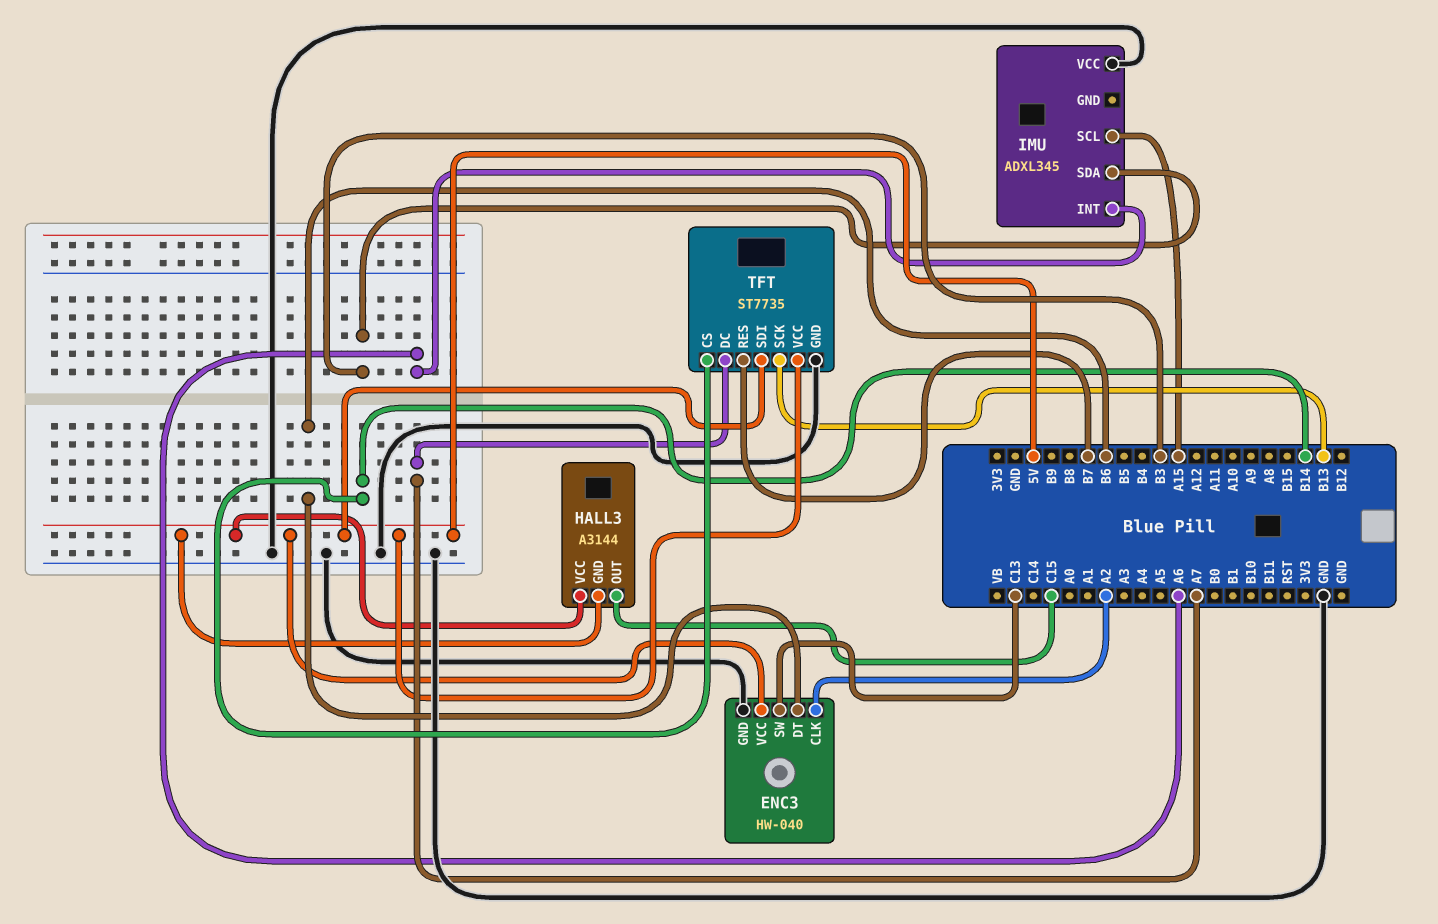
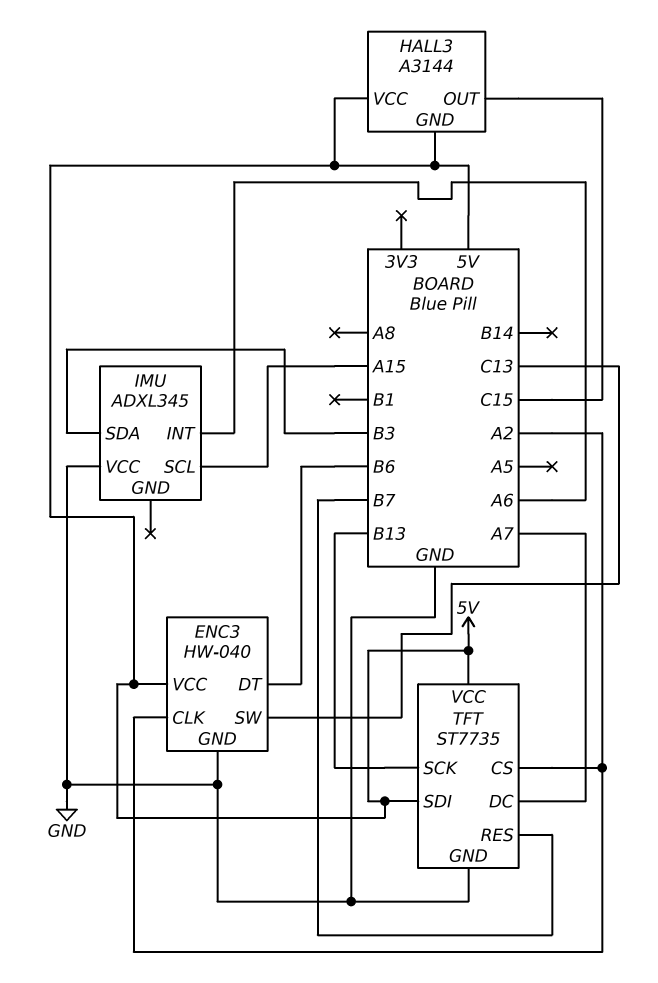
TFT pin CS: B14 -> A2

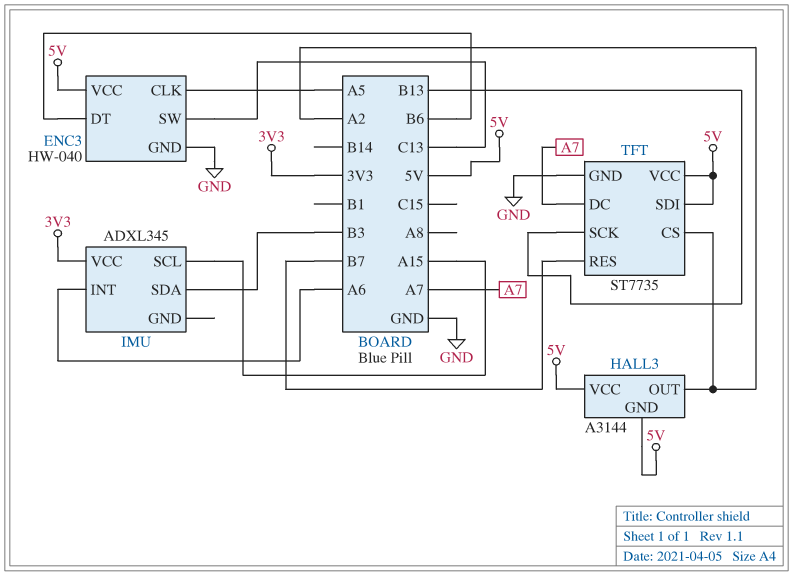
ENC3 pin CLK: A2 -> A5
HALL3 pin OUT: C15 -> A2
IMU pin VCC: GND -> 3V3

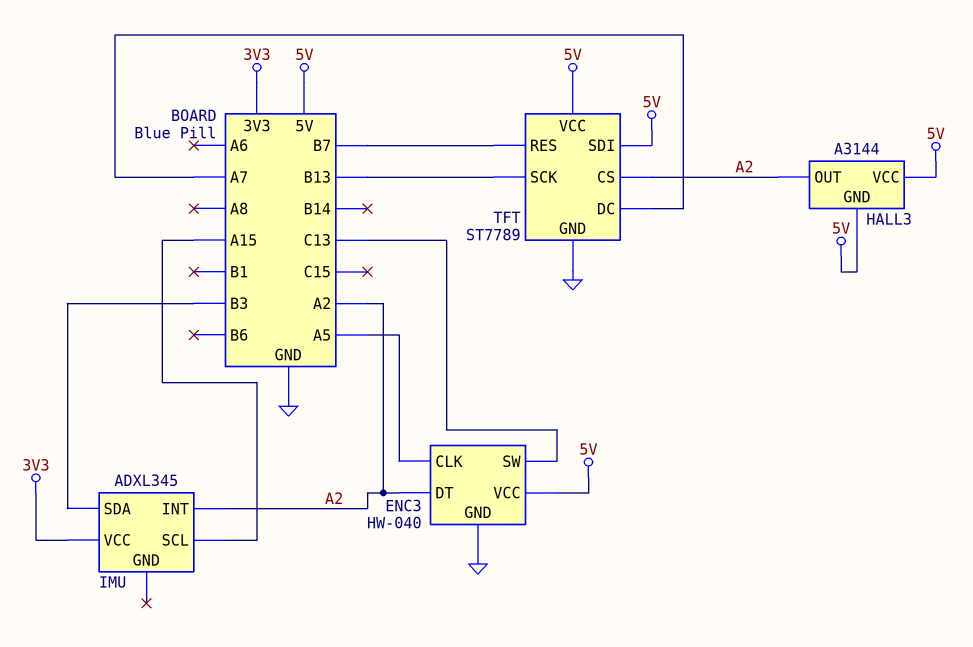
ENC3 pin DT: B6 -> A2
IMU pin INT: A6 -> A2
TFT: ST7735 -> ST7789

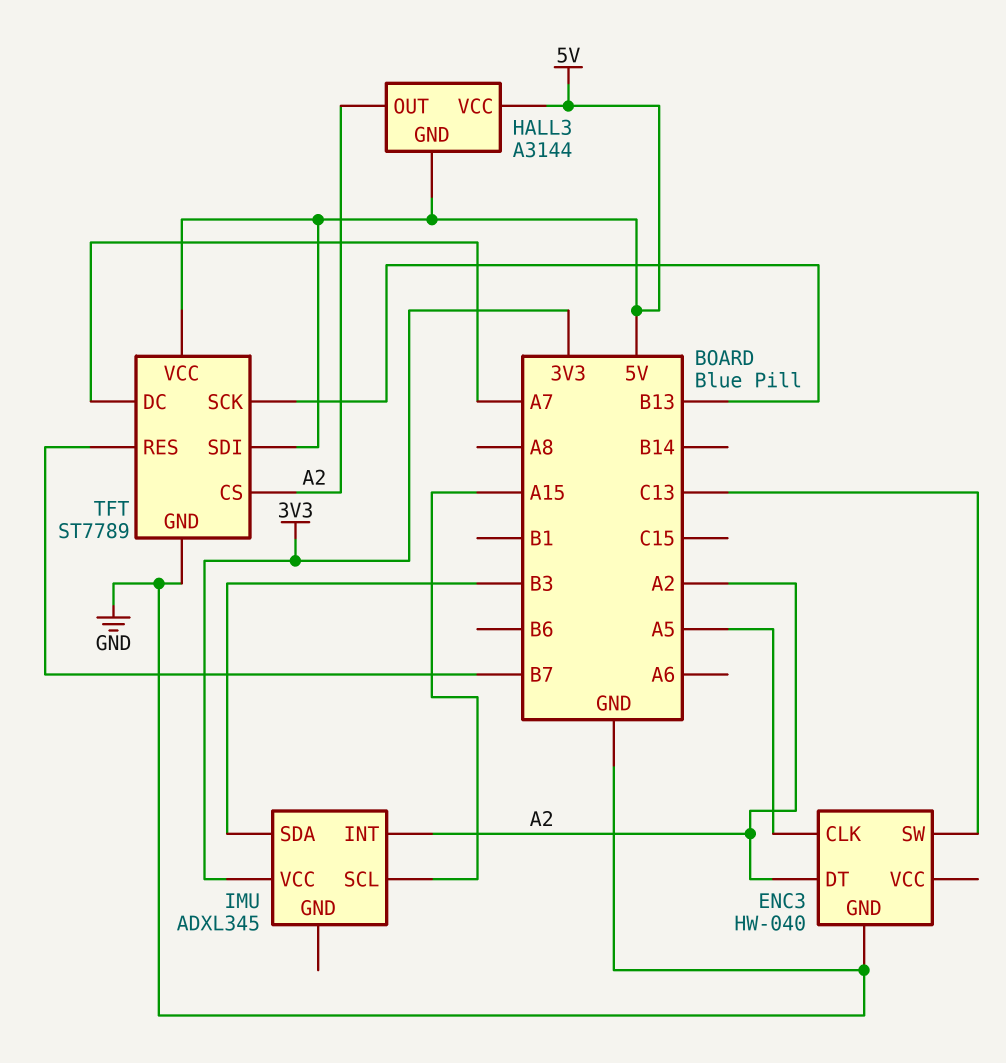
ENC3 pin VCC: 5V -> none

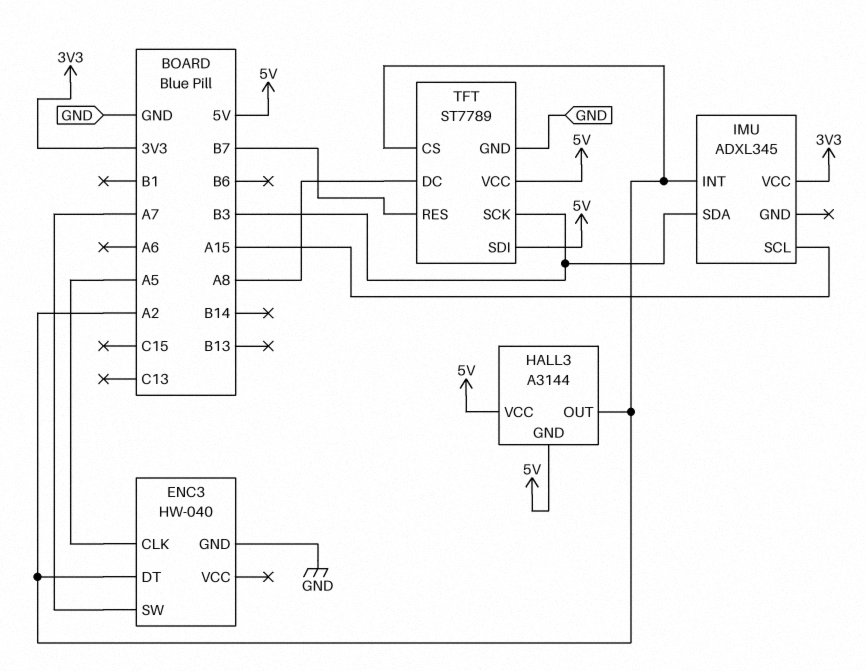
ENC3 pin SW: C13 -> A7
TFT pin DC: A7 -> A8
TFT pin SCK: B13 -> B3

